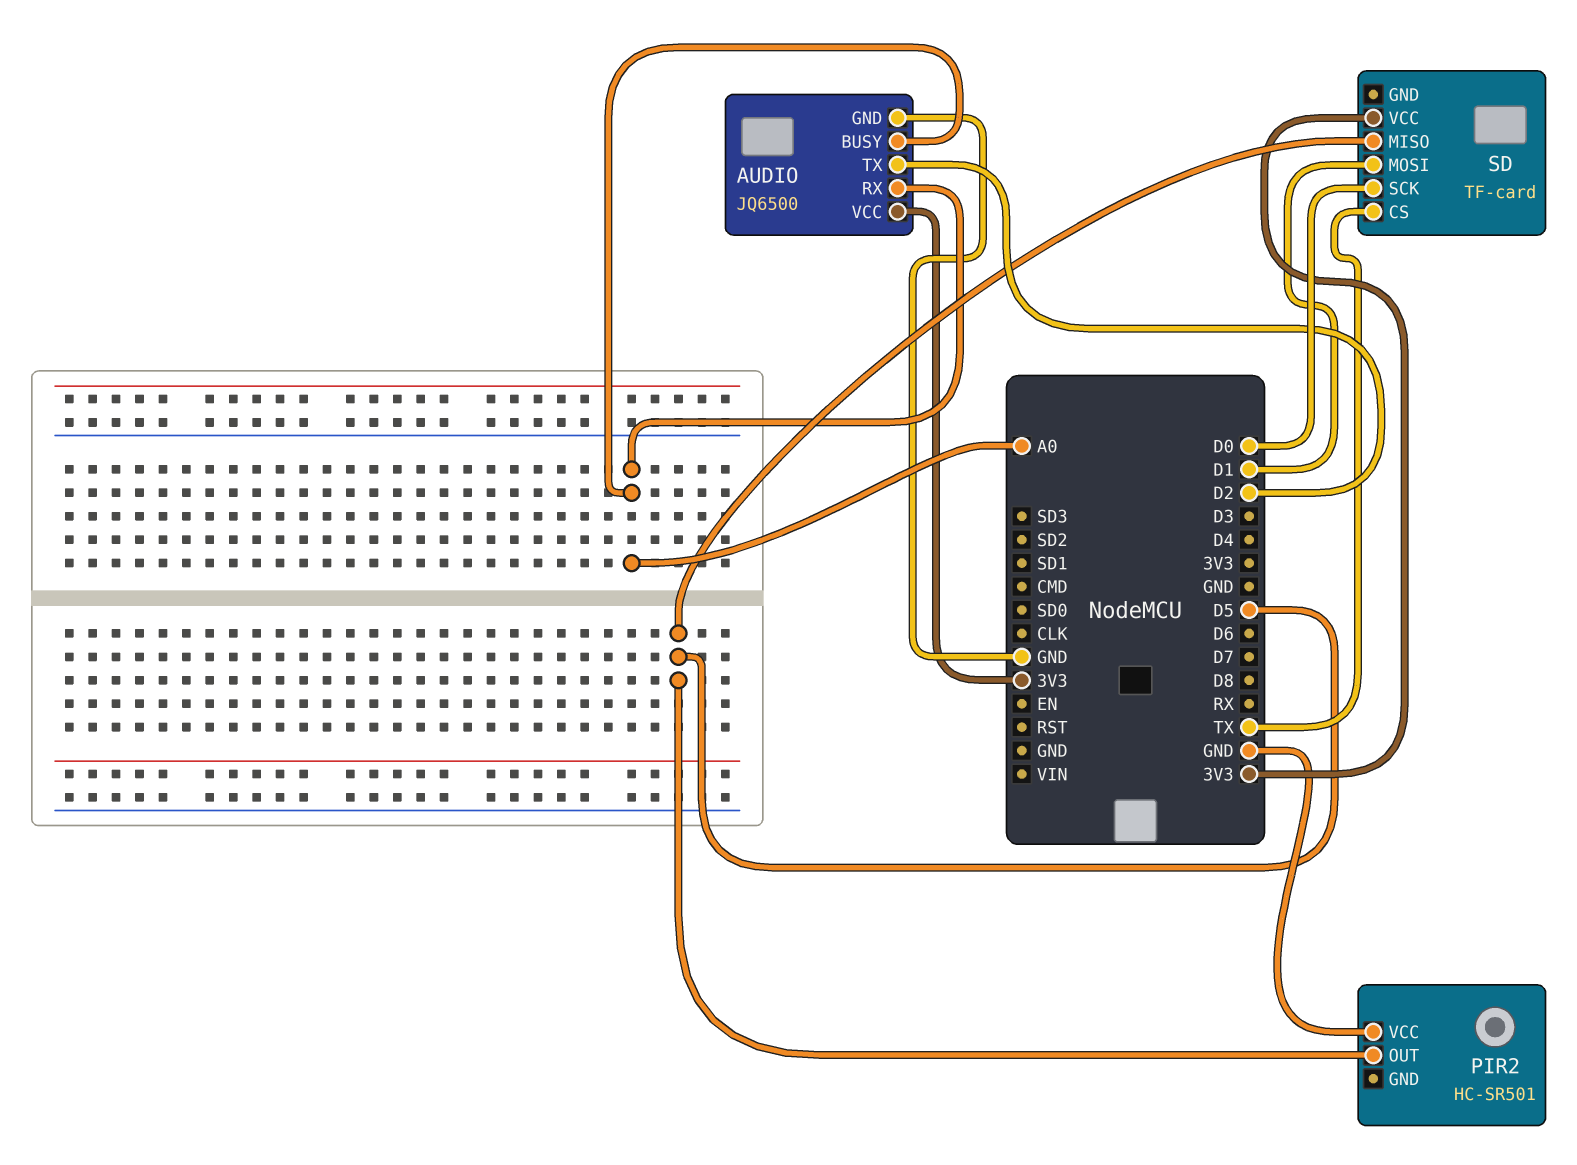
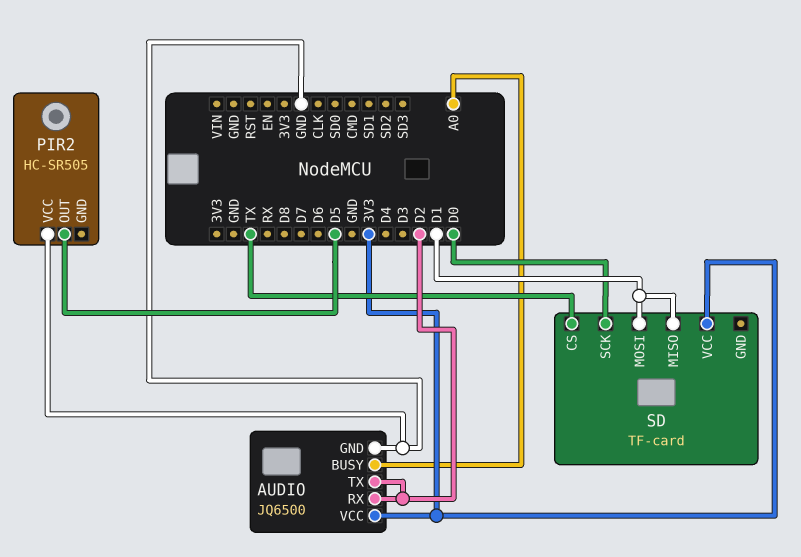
AUDIO pin RX: A0 -> D2
PIR2: HC-SR501 -> HC-SR505
SD pin MISO: D5 -> D1

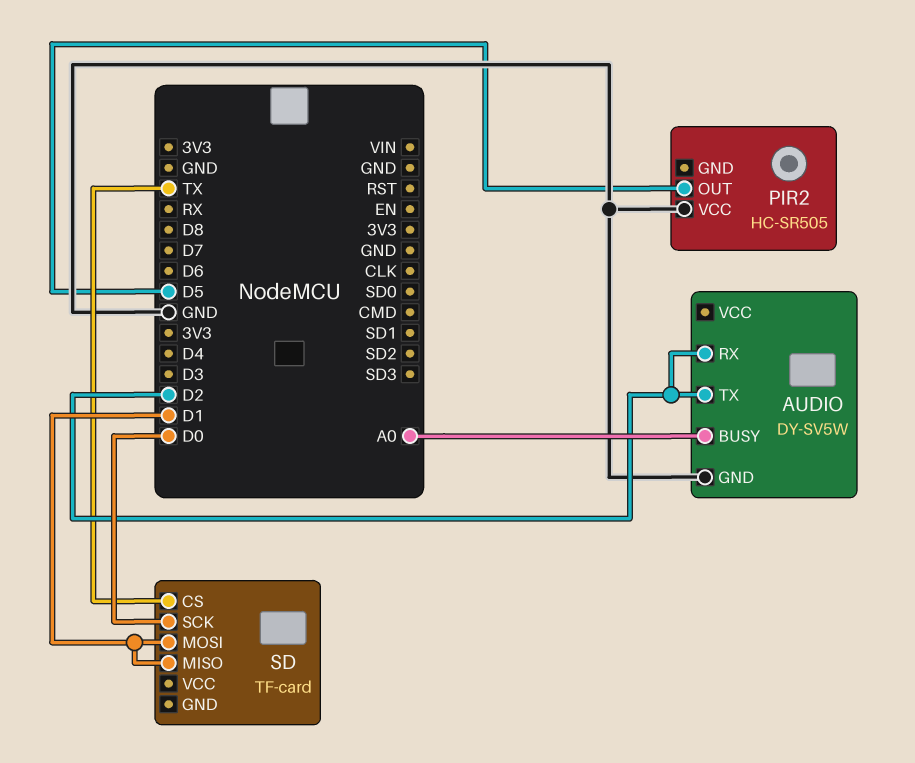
AUDIO: JQ6500 -> DY-SV5W
AUDIO pin VCC: 3V3 -> none
SD pin VCC: 3V3 -> none

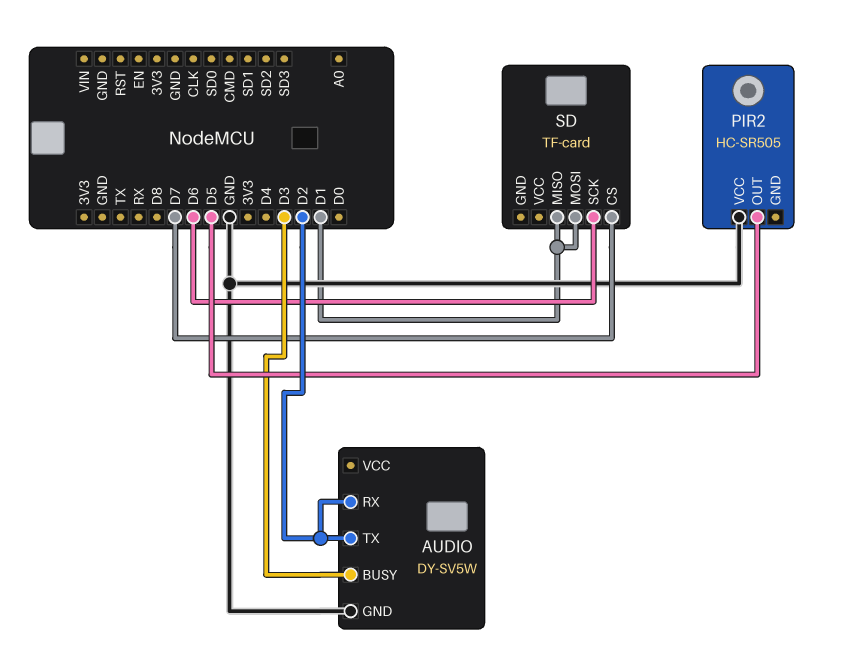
AUDIO pin BUSY: A0 -> D3
SD pin CS: TX -> D7
SD pin SCK: D0 -> D6

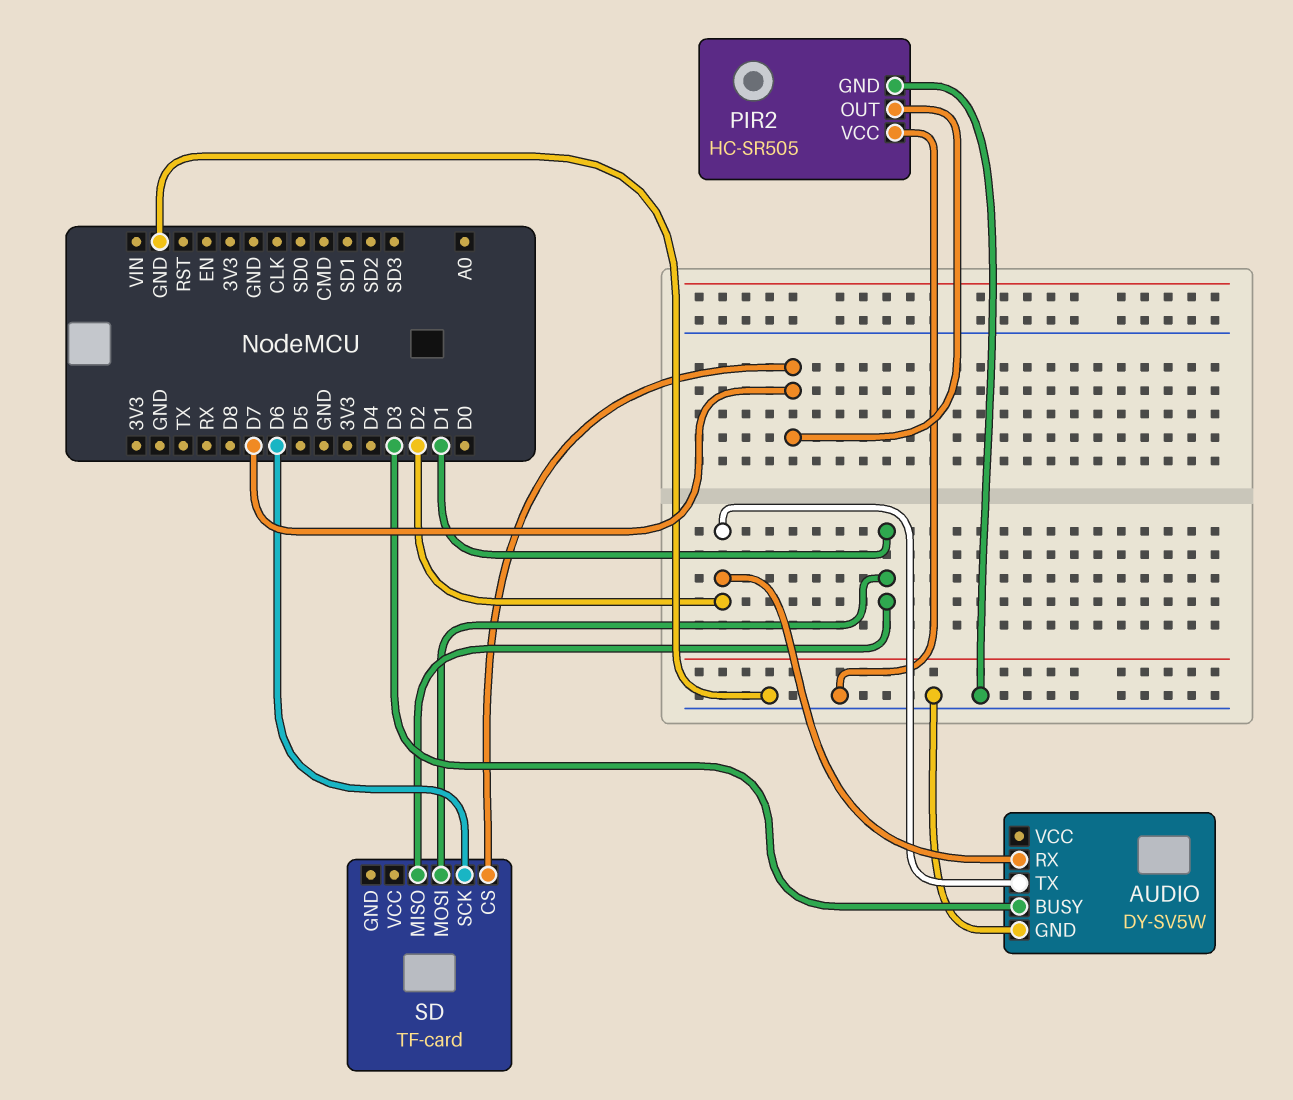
PIR2 pin GND: none -> GND
PIR2 pin OUT: D5 -> D7

